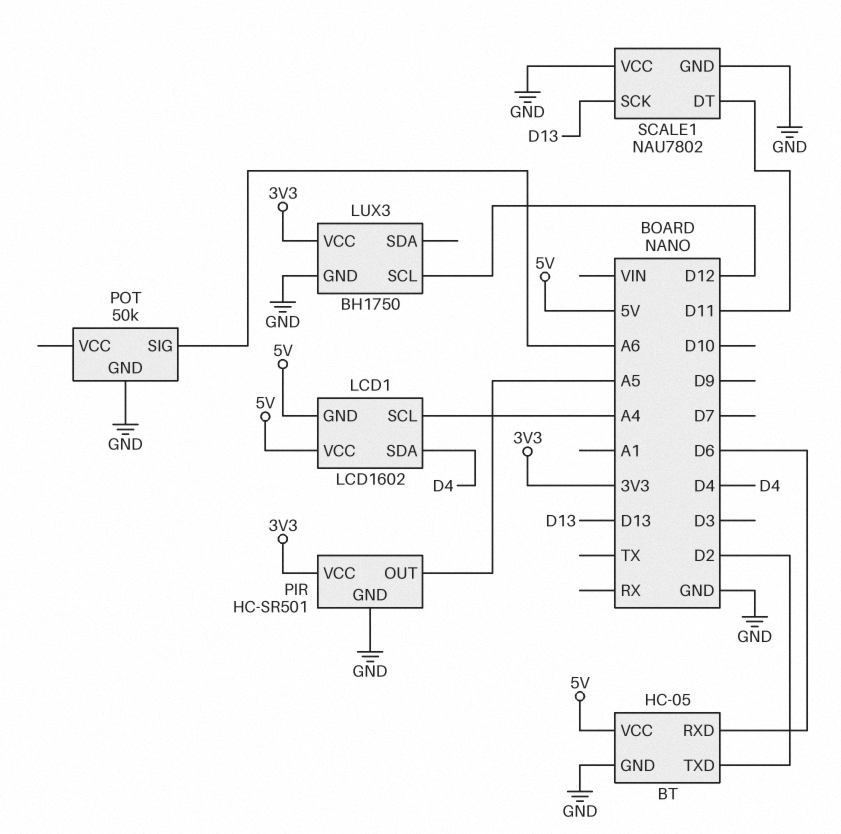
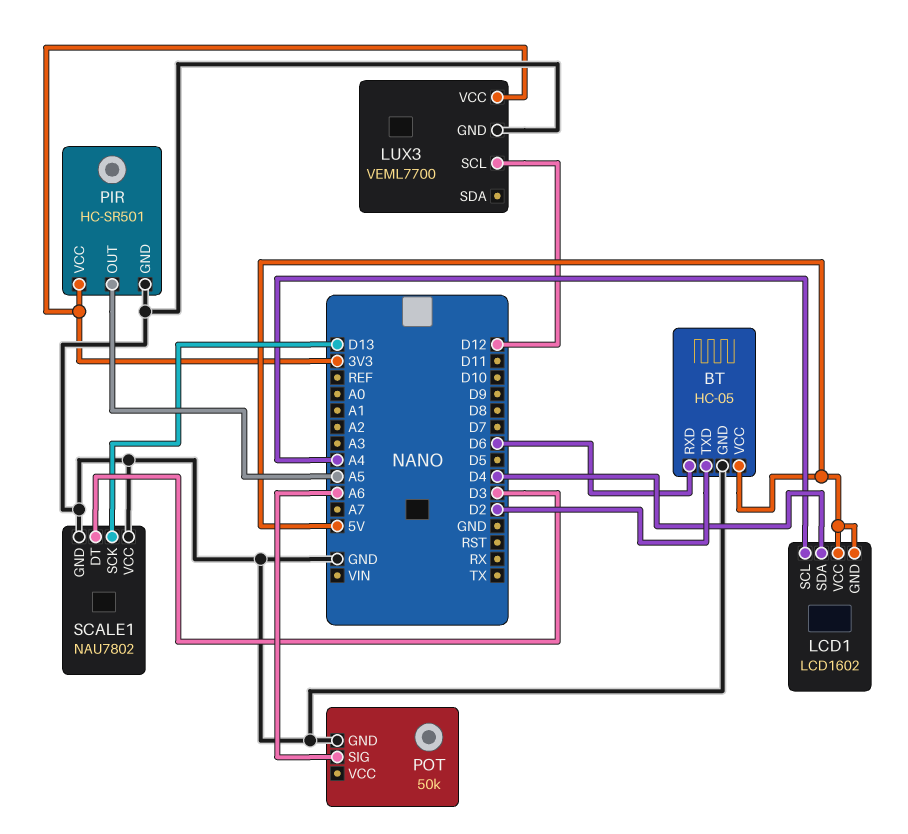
LUX3: BH1750 -> VEML7700
SCALE1 pin DT: D11 -> D3

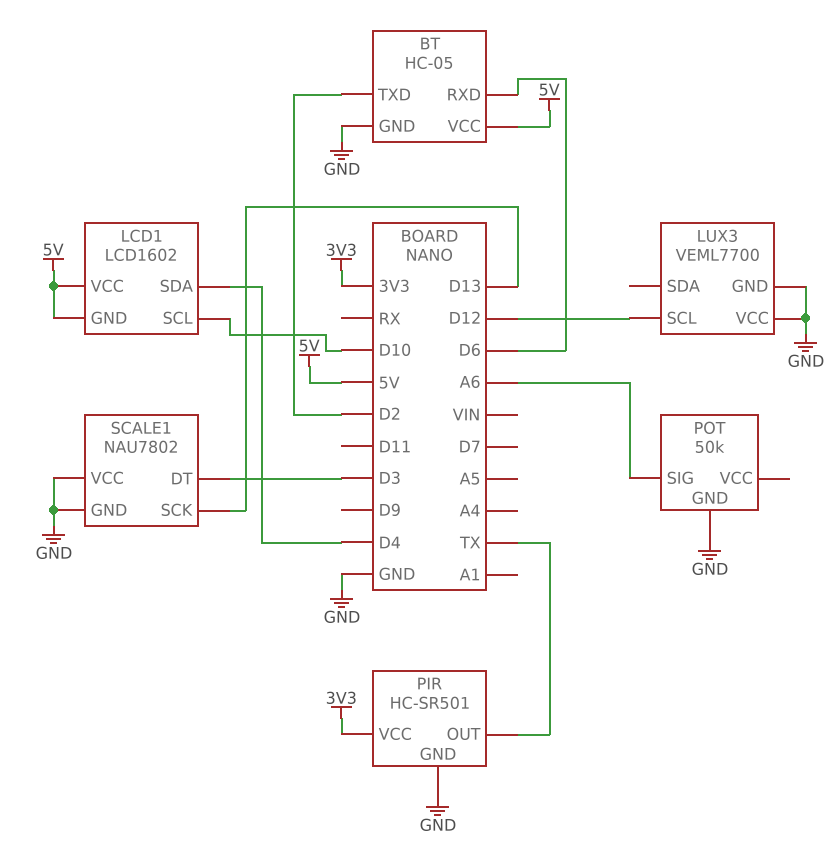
LCD1 pin SCL: A4 -> D10
LUX3 pin VCC: 3V3 -> GND
PIR pin OUT: A5 -> TX

